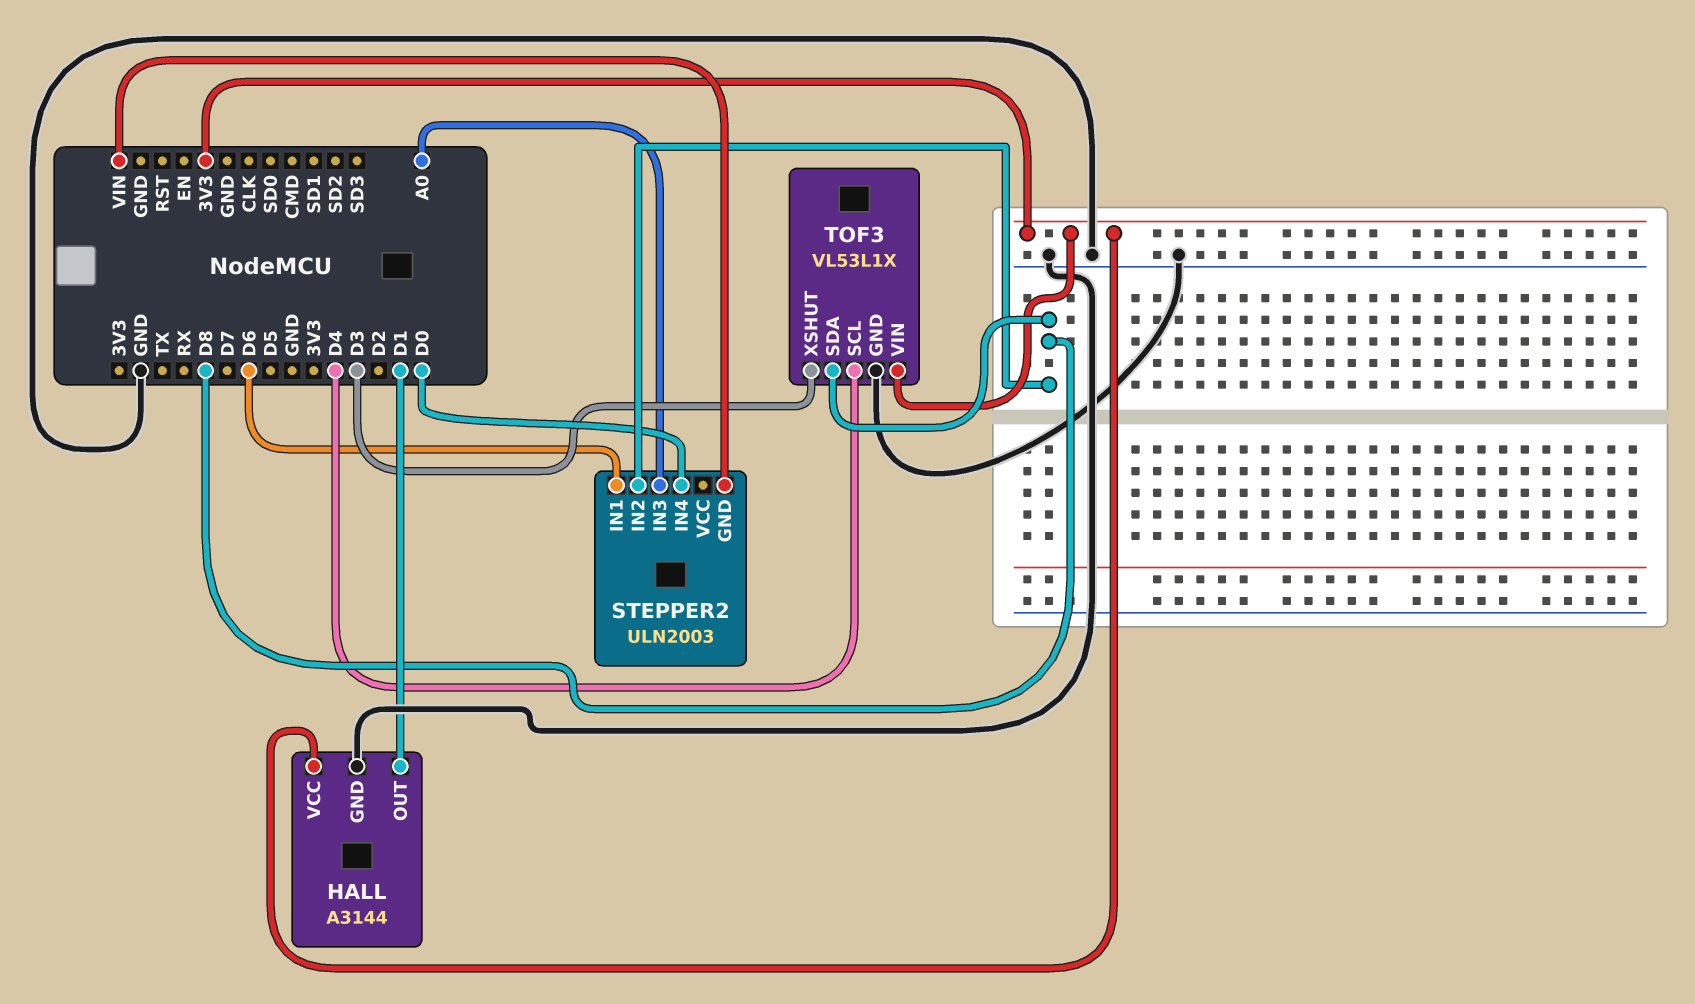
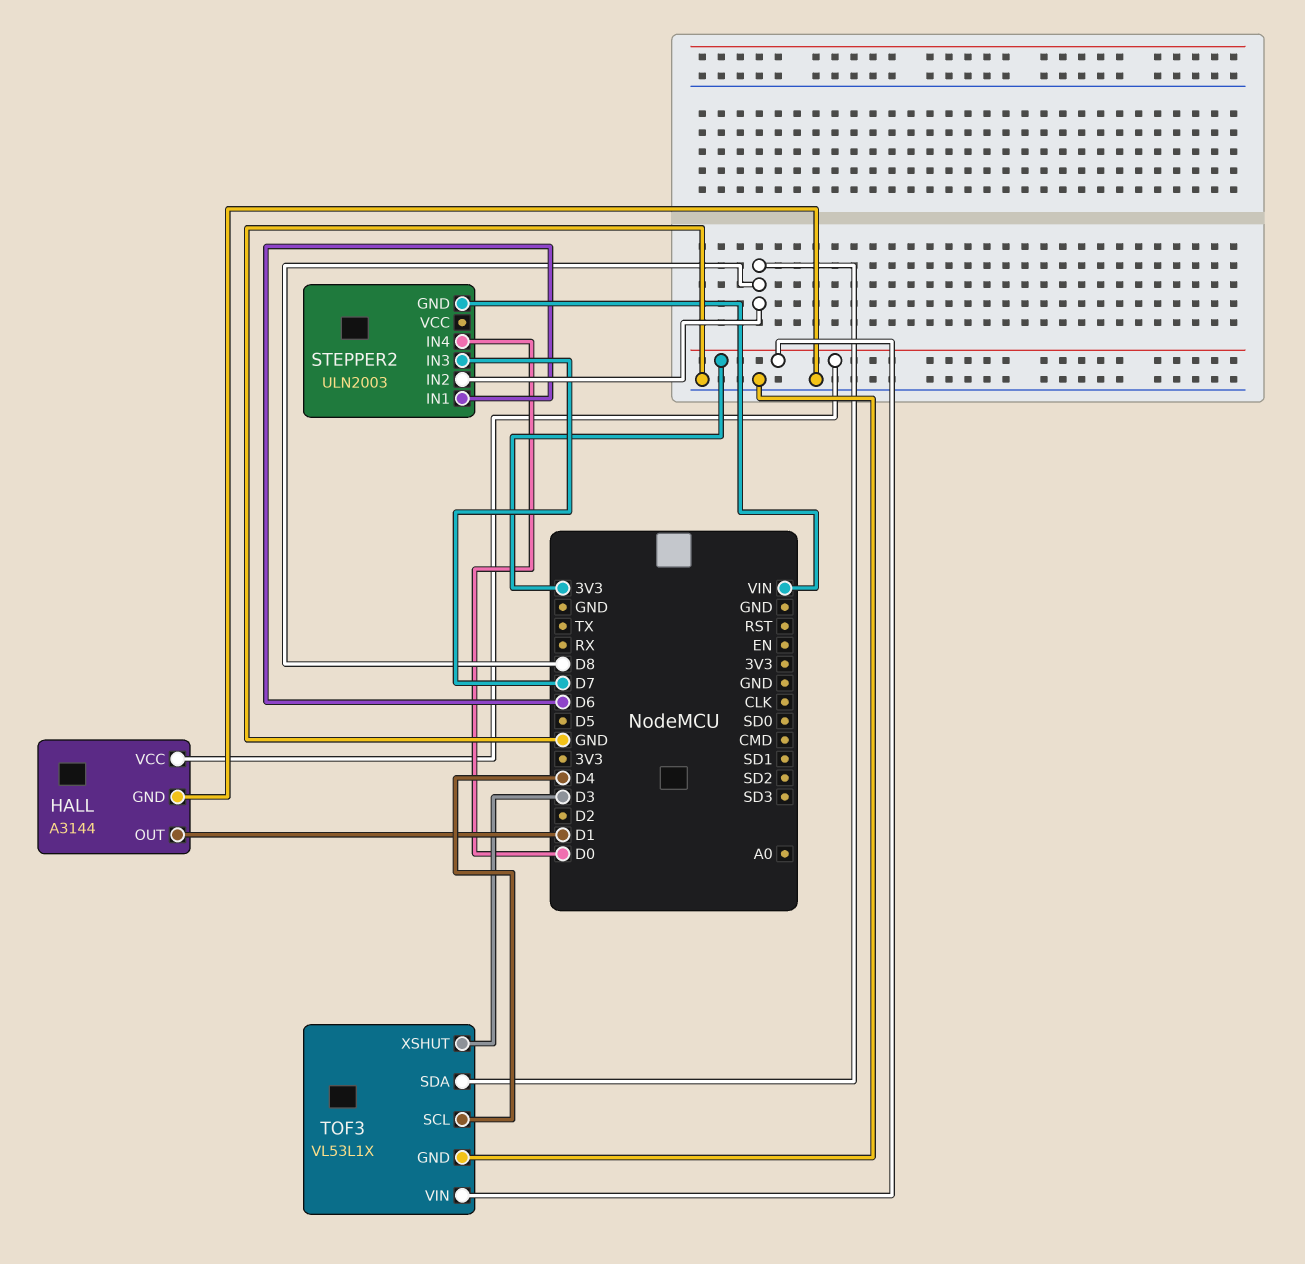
STEPPER2 pin IN3: A0 -> D7

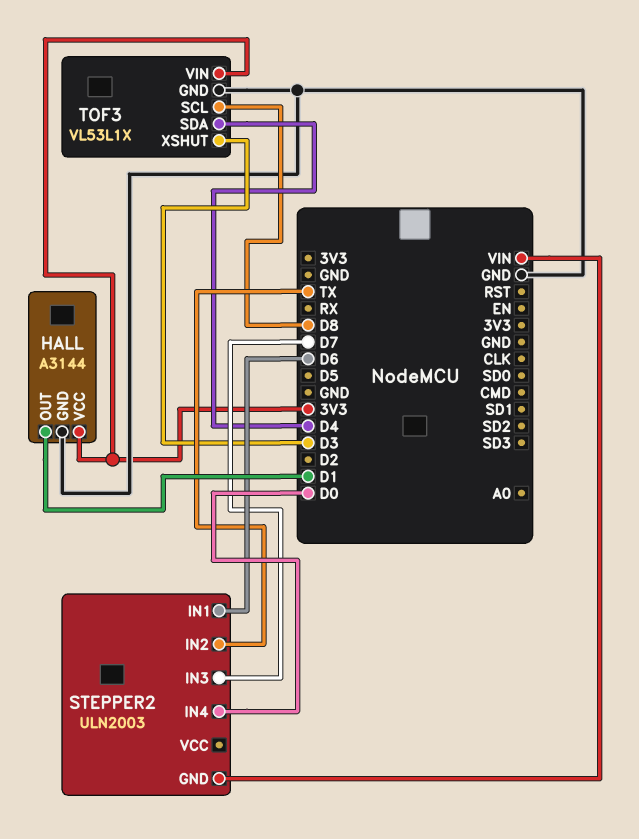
STEPPER2 pin IN2: D8 -> TX
TOF3 pin SCL: D4 -> D8
TOF3 pin SDA: D8 -> D4

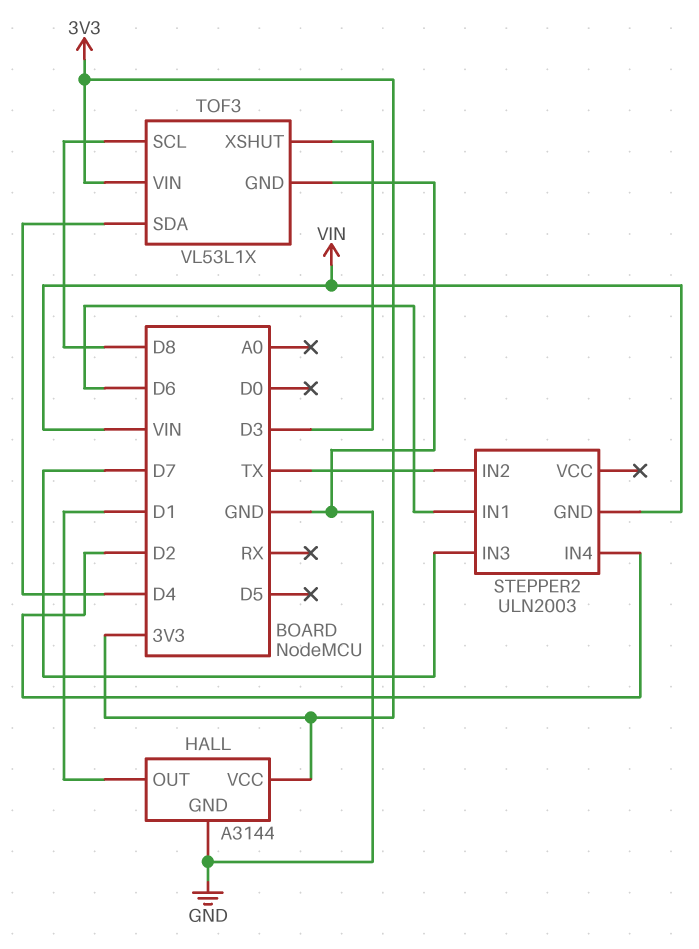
STEPPER2 pin IN4: D0 -> D2

